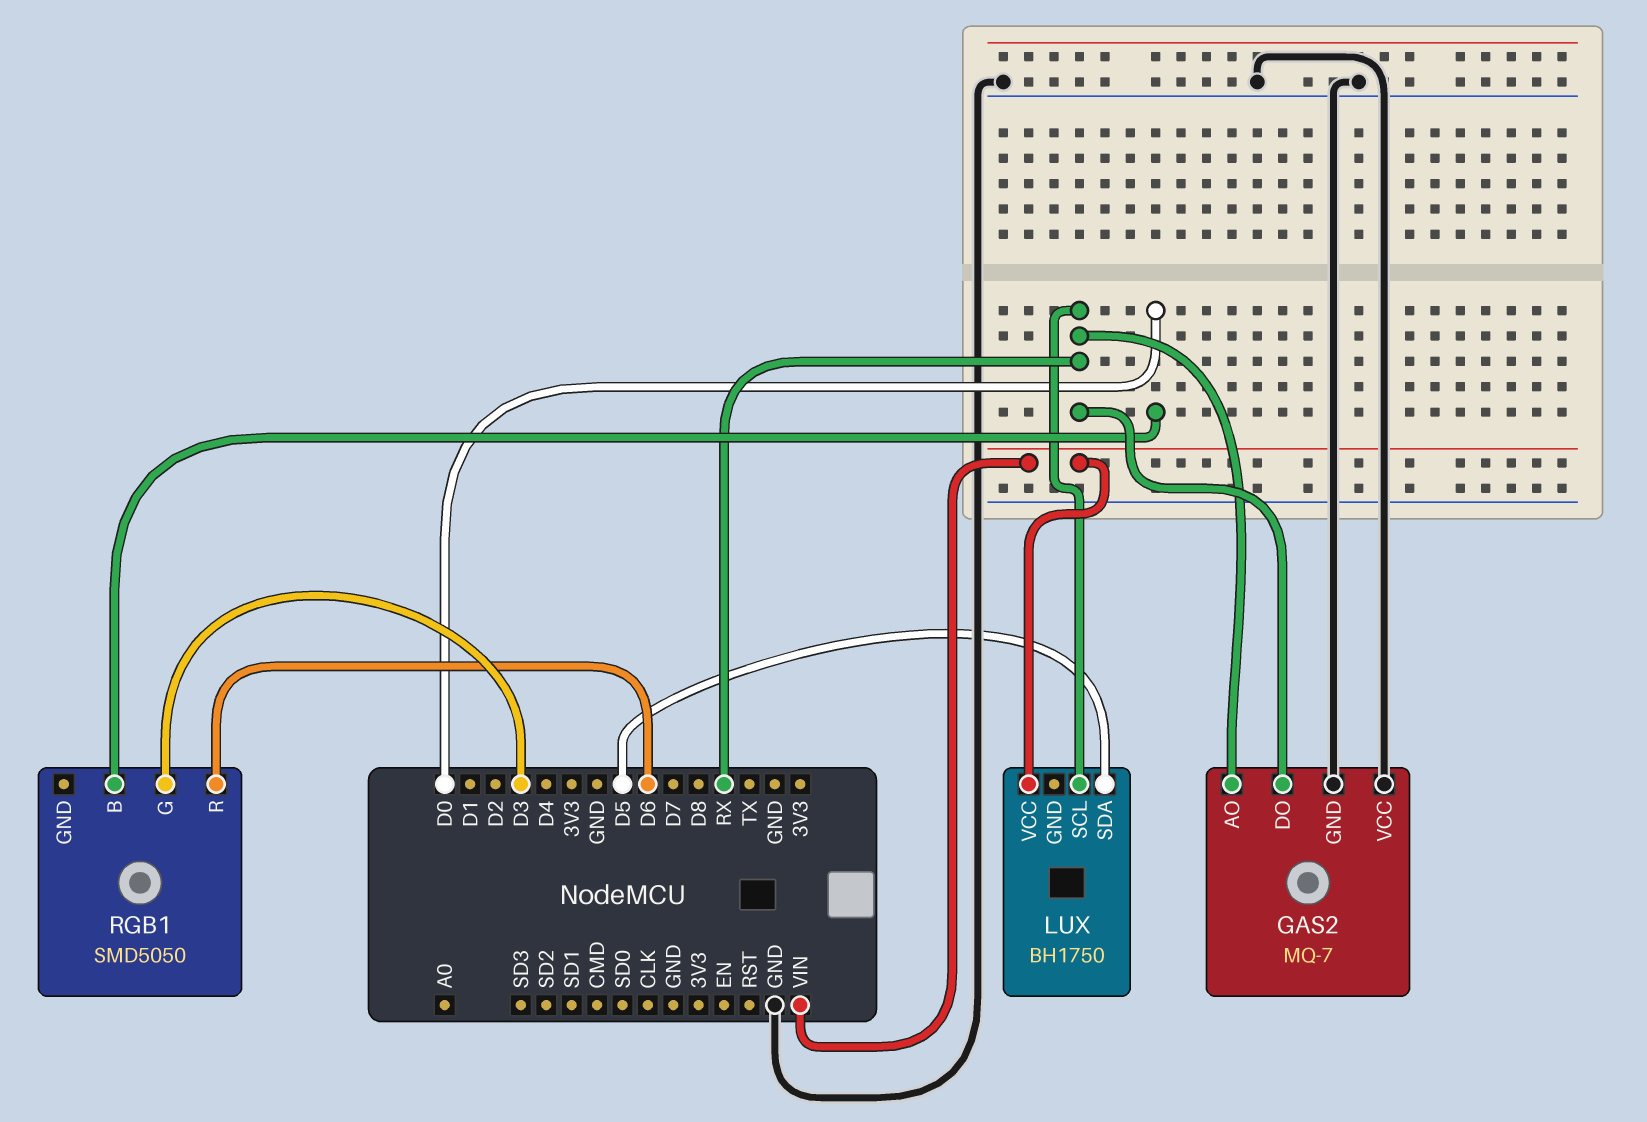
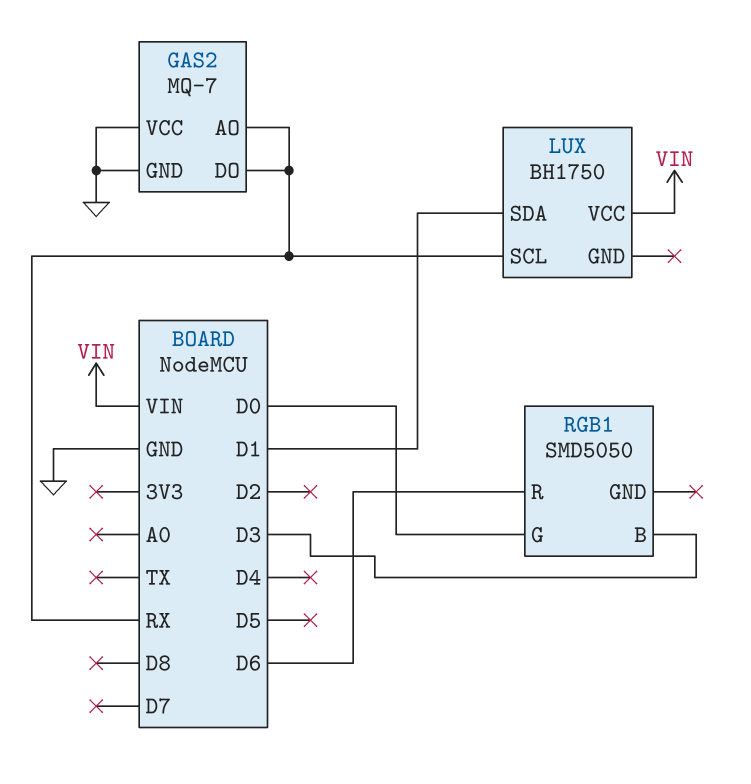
LUX pin SDA: D5 -> D1
RGB1 pin B: D0 -> D3
RGB1 pin G: D3 -> D0

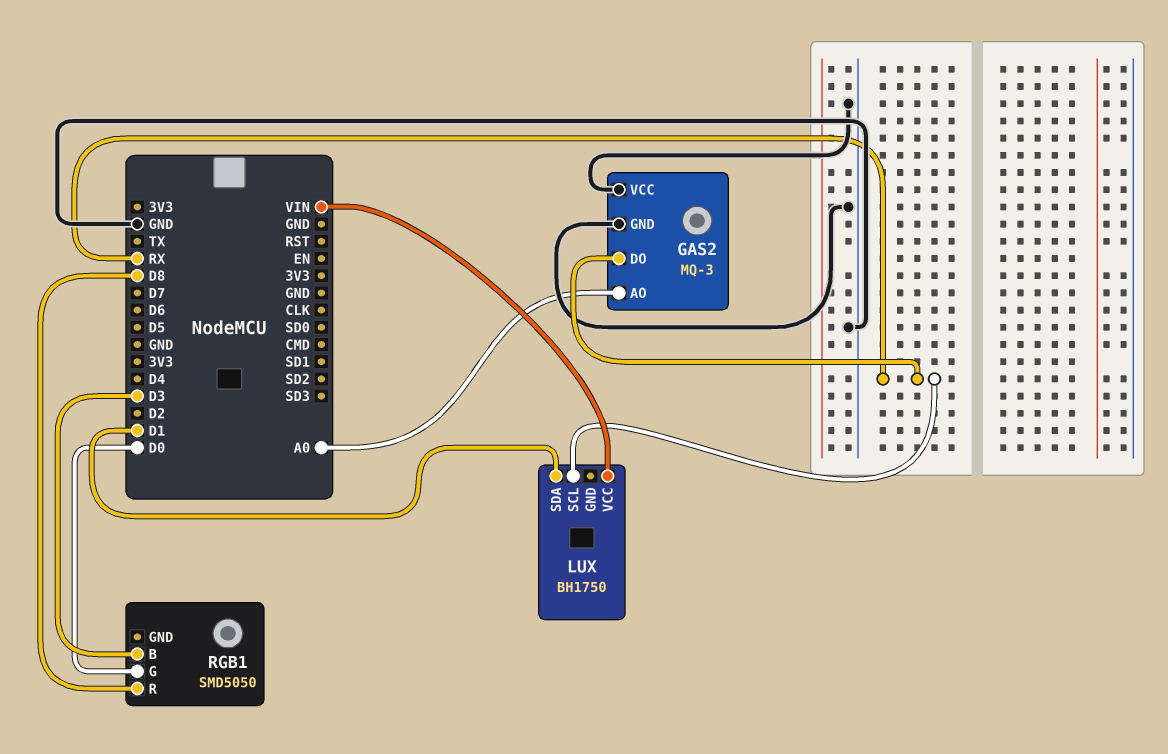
GAS2: MQ-7 -> MQ-3
GAS2 pin AO: RX -> A0
RGB1 pin R: D6 -> D8

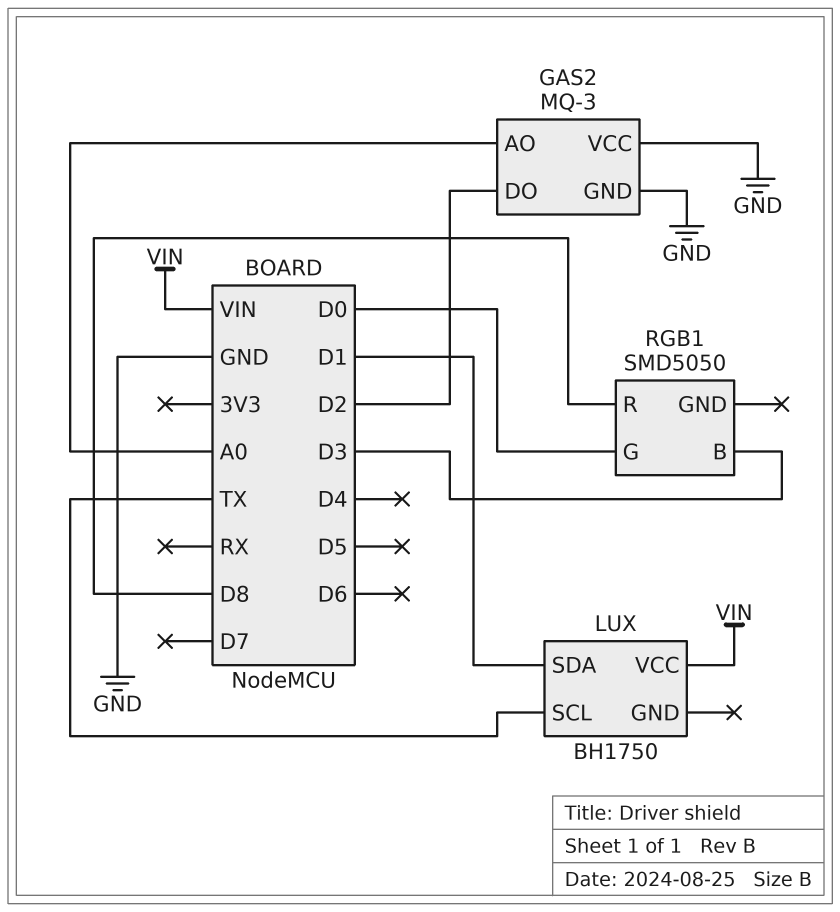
GAS2 pin DO: RX -> D2
LUX pin SCL: RX -> TX

